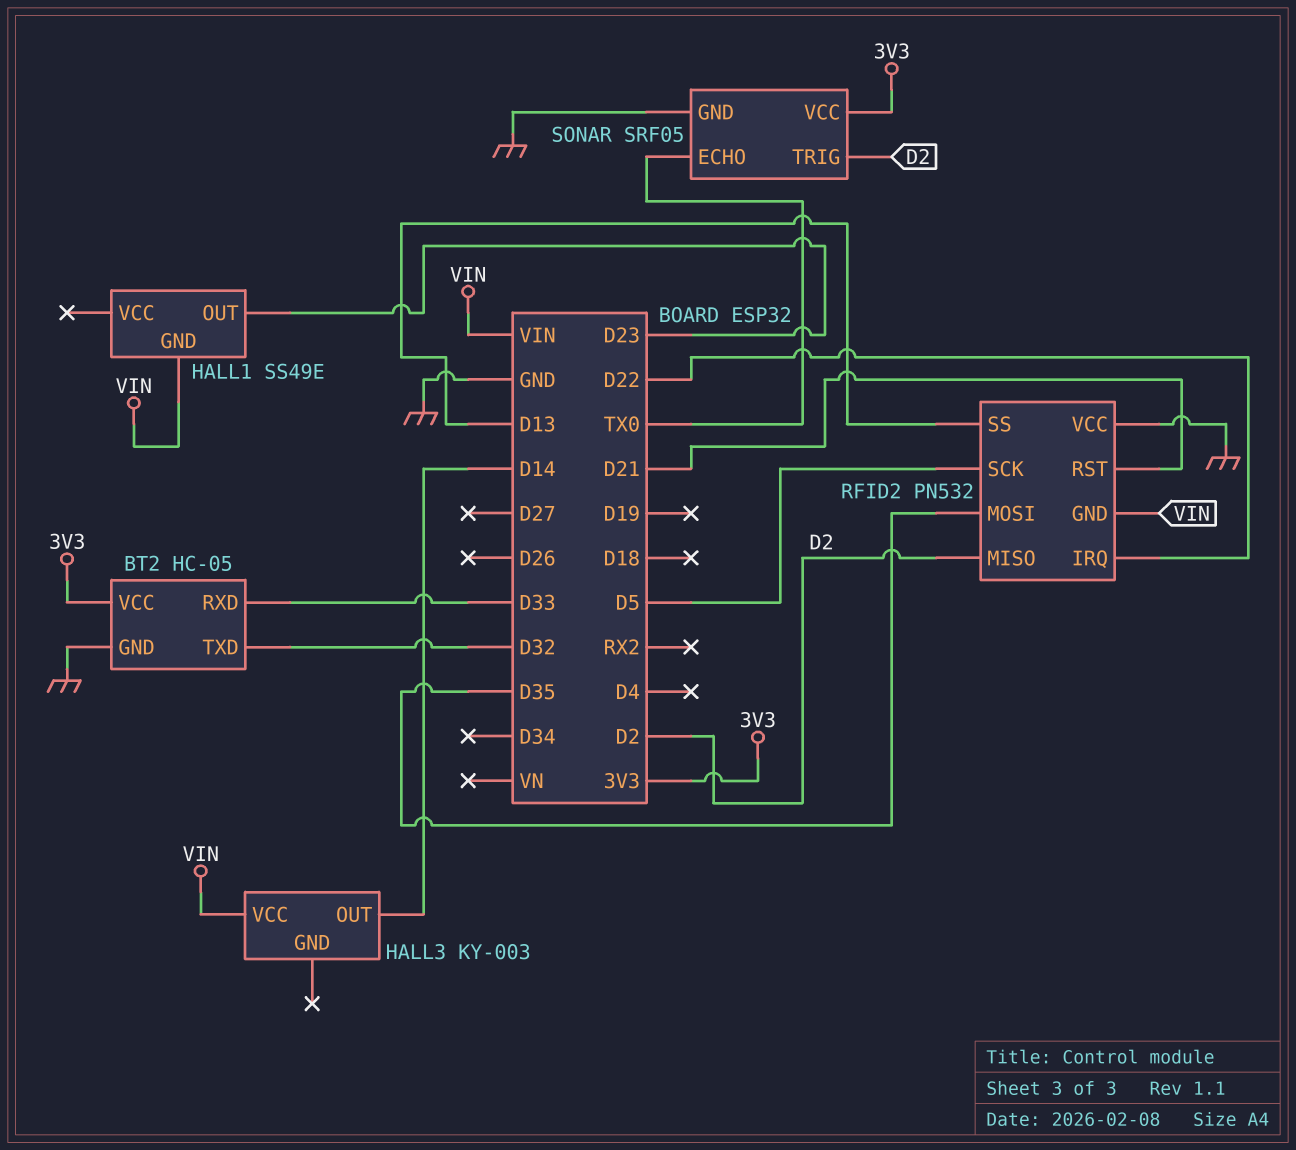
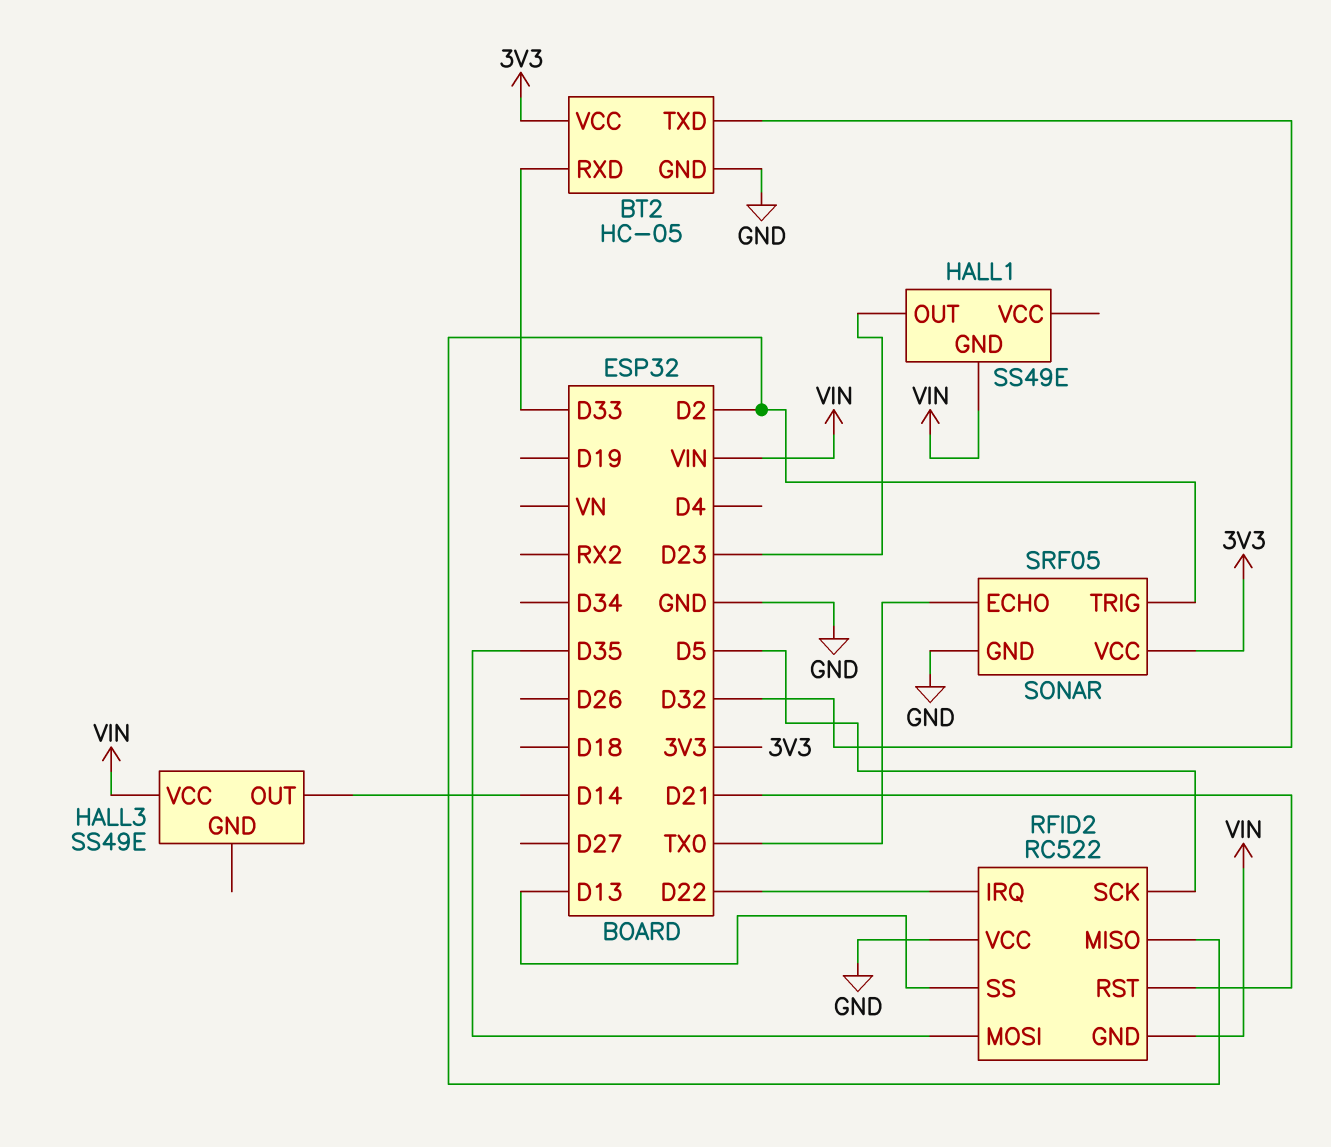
HALL3: KY-003 -> SS49E
RFID2: PN532 -> RC522

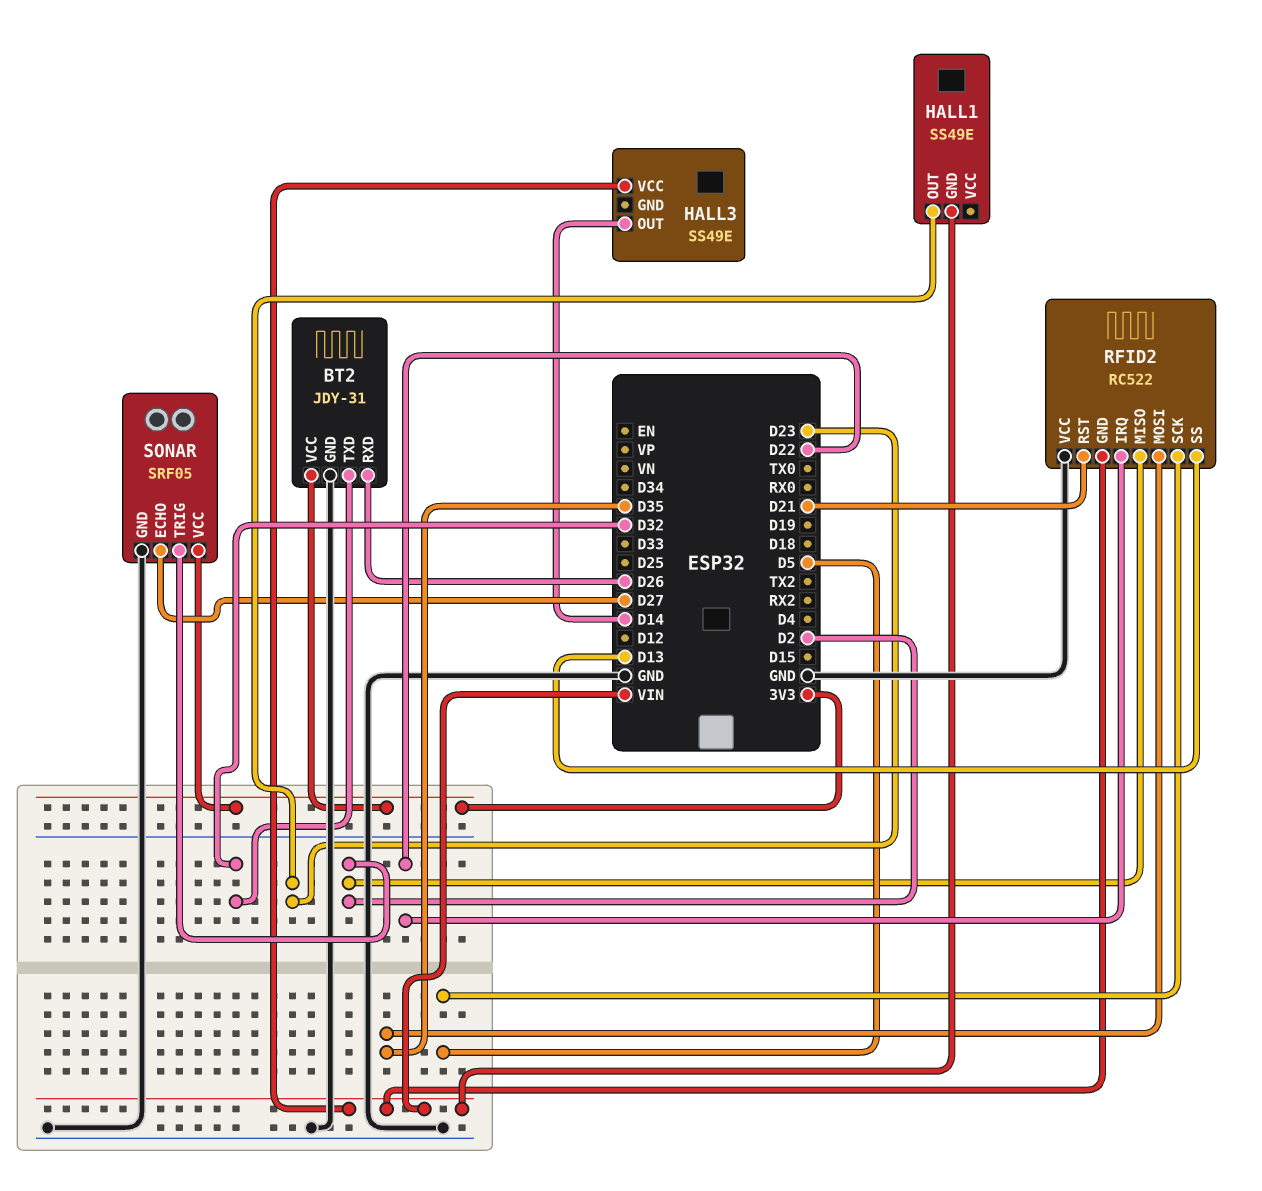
BT2: HC-05 -> JDY-31
BT2 pin RXD: D33 -> D26
SONAR pin ECHO: TX0 -> D27

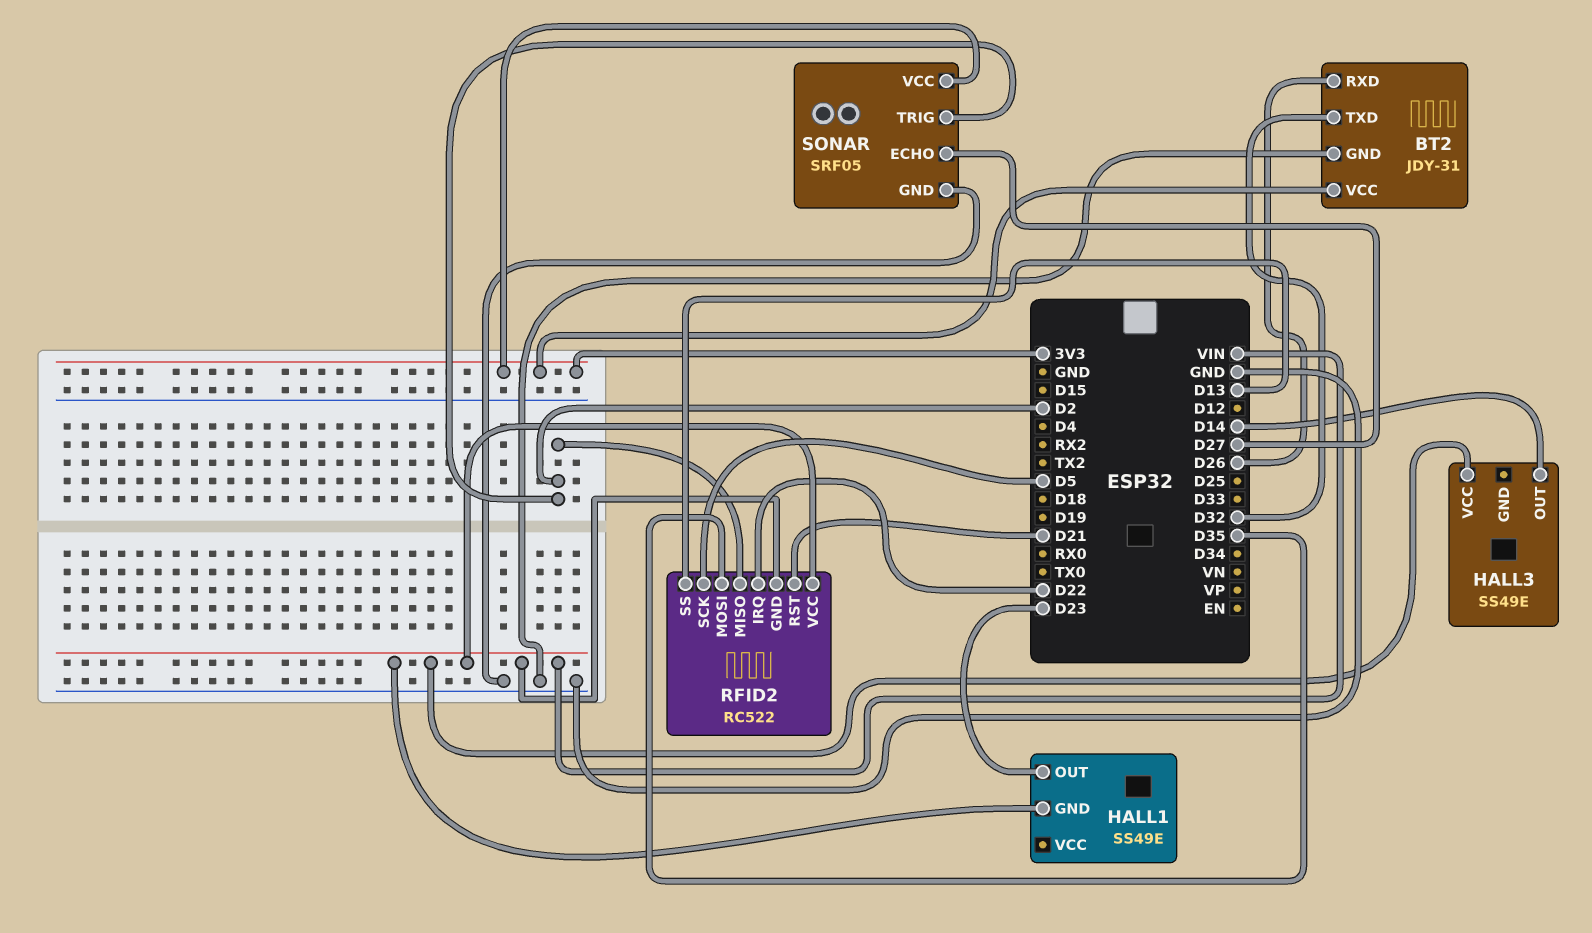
RFID2 pin VCC: GND -> VIN

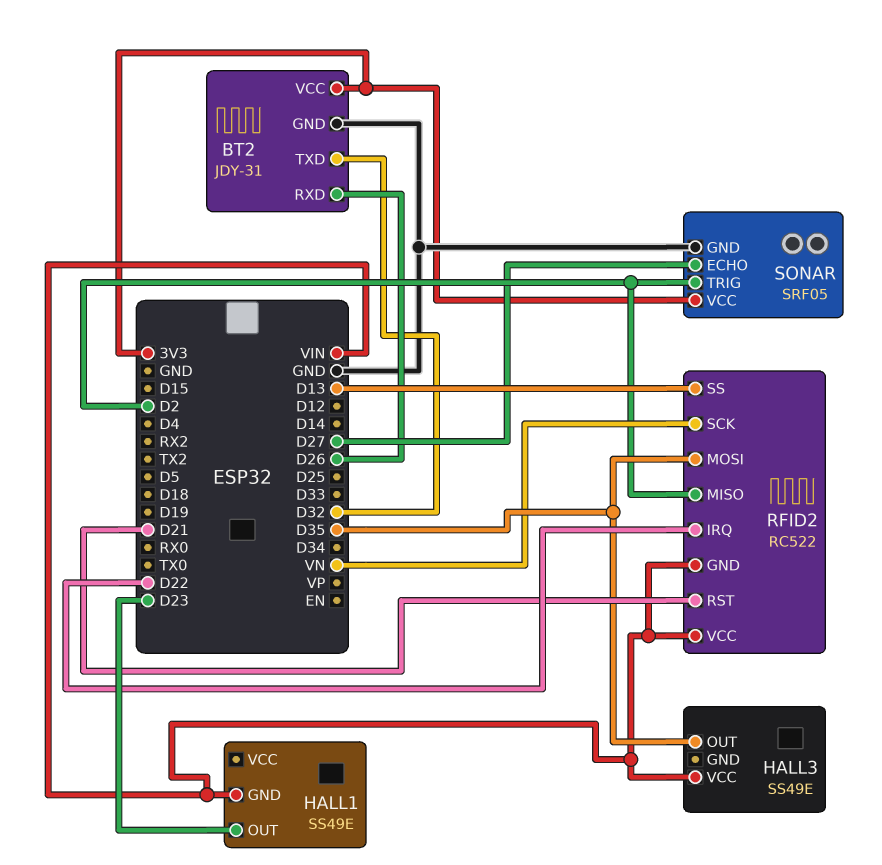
HALL3 pin OUT: D14 -> D35
RFID2 pin SCK: D5 -> VN

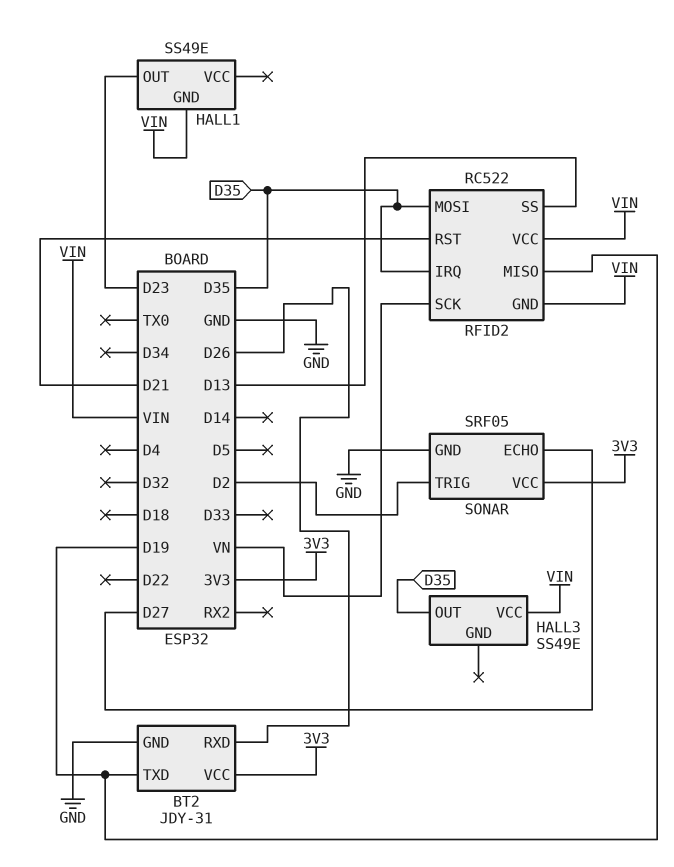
BT2 pin TXD: D32 -> D19
RFID2 pin IRQ: D22 -> D35
RFID2 pin MISO: D2 -> D19

